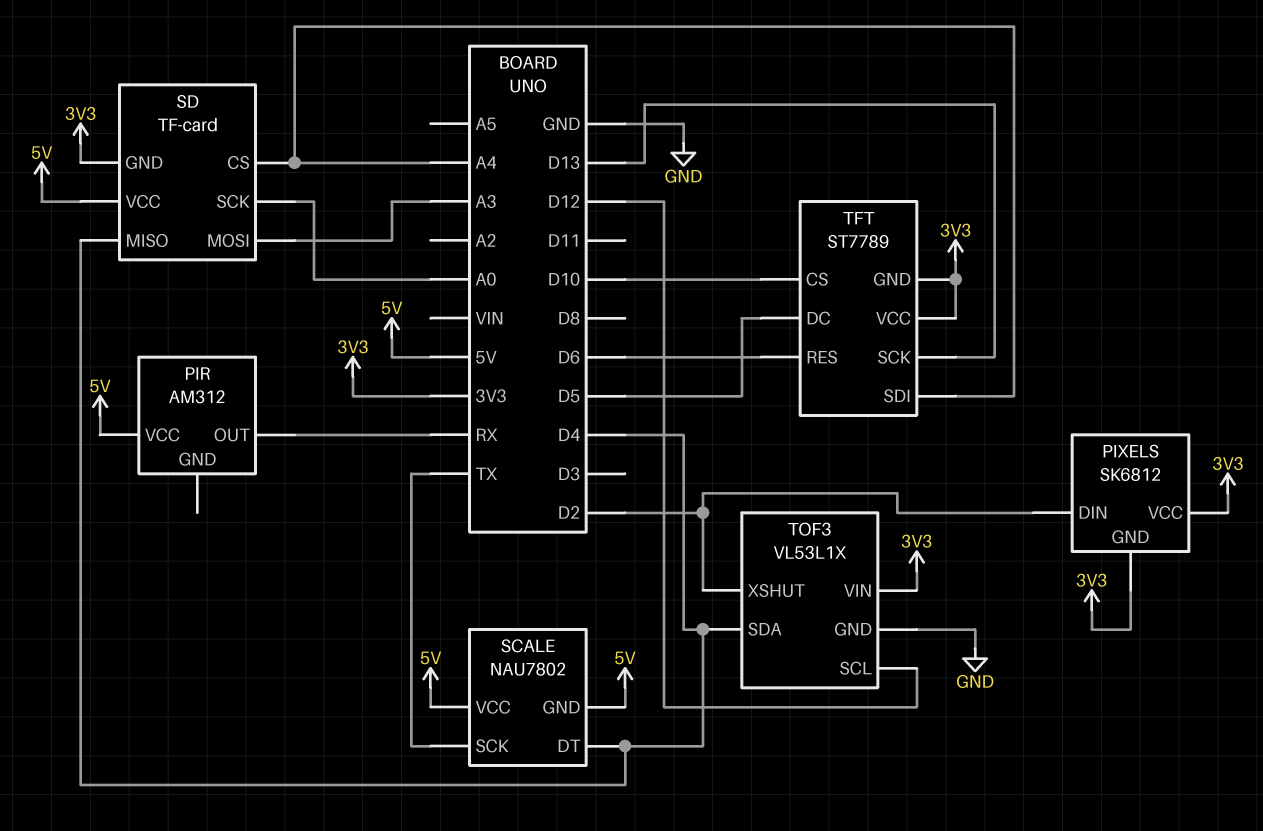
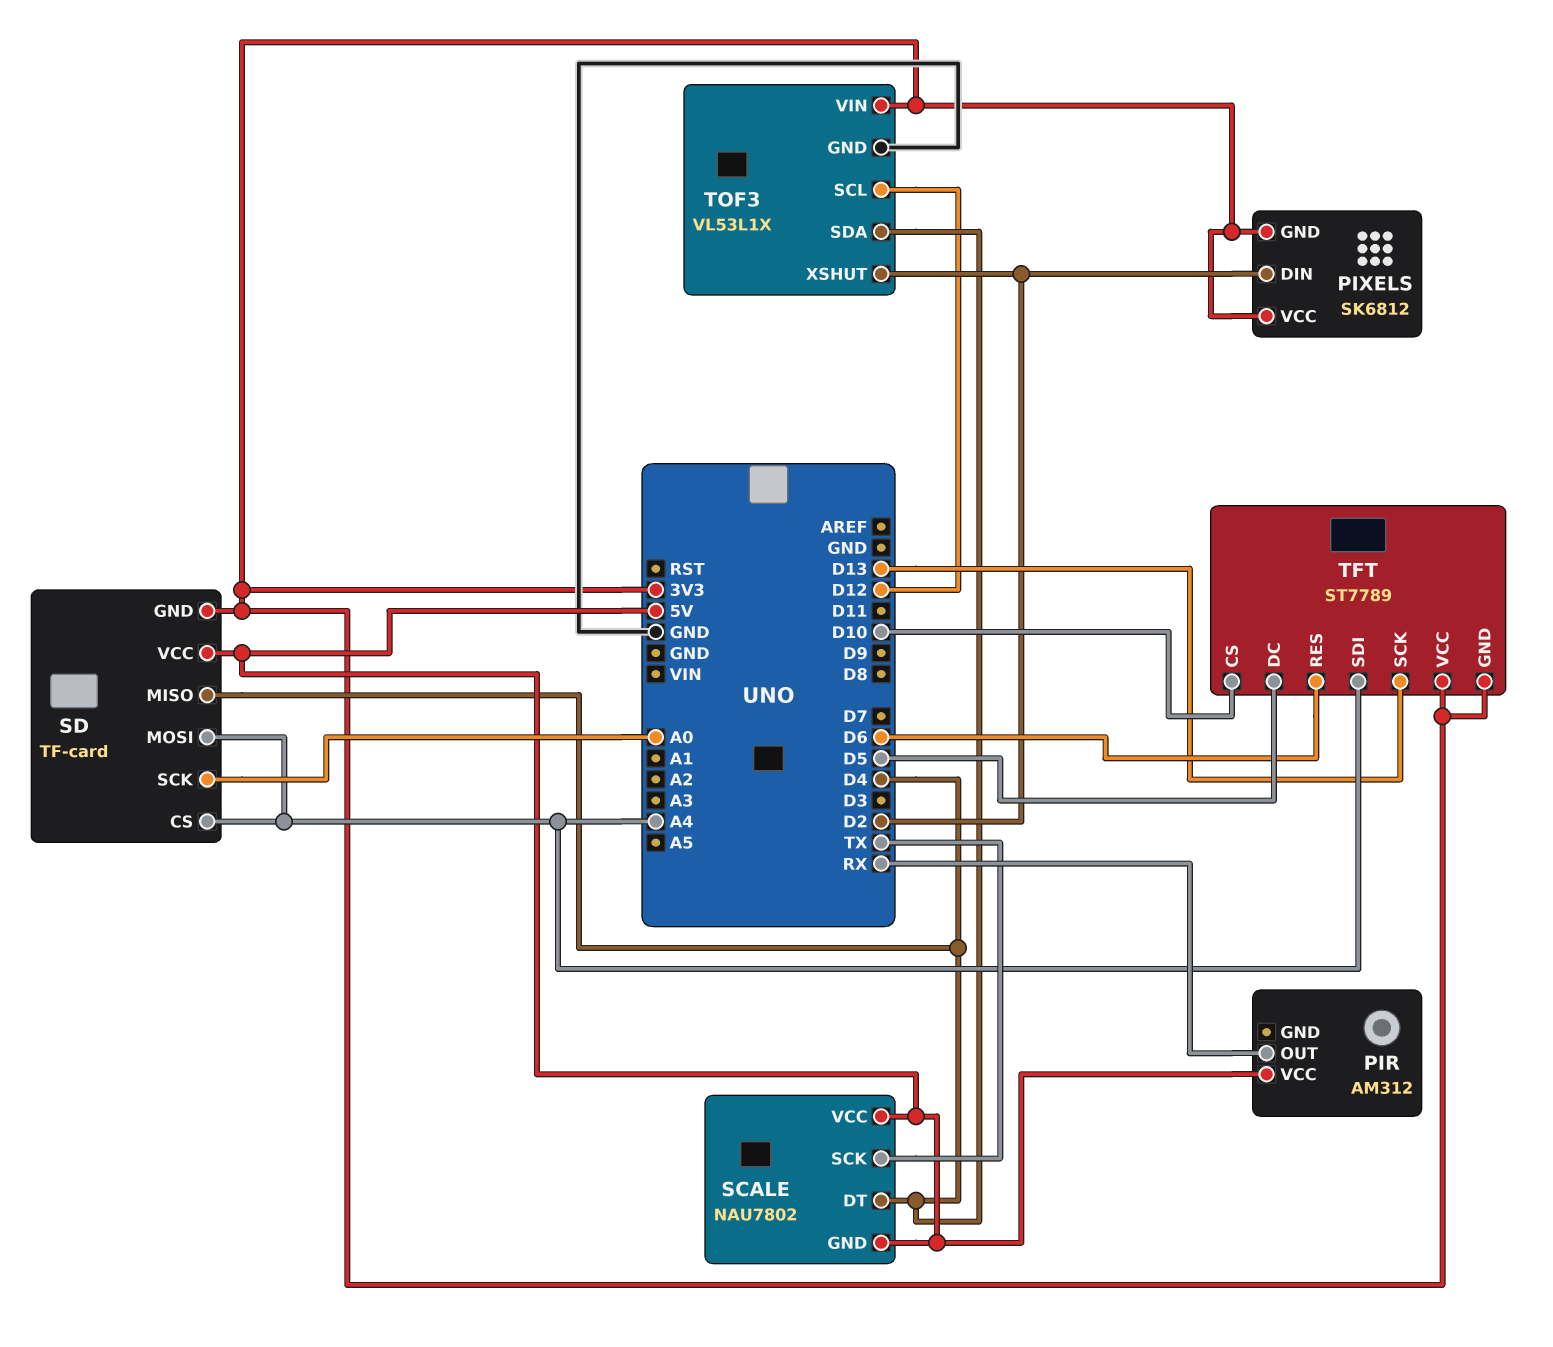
SD pin MOSI: A3 -> A4

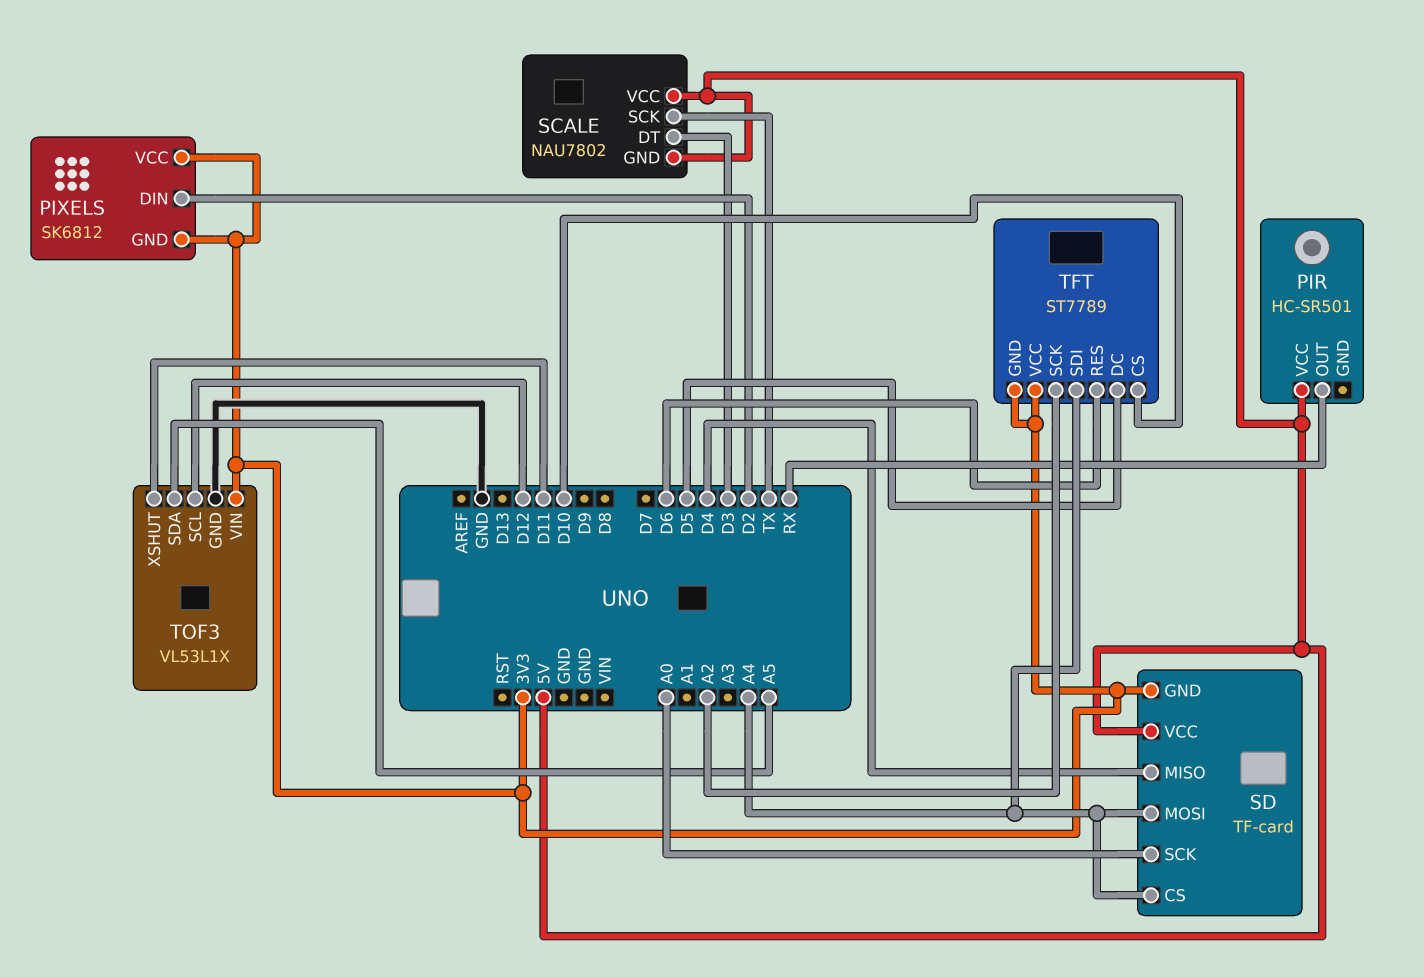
PIR: AM312 -> HC-SR501
SCALE pin DT: D4 -> D3
TFT pin SCK: D13 -> A2
TOF3 pin SDA: D4 -> A5
TOF3 pin XSHUT: D2 -> D11

